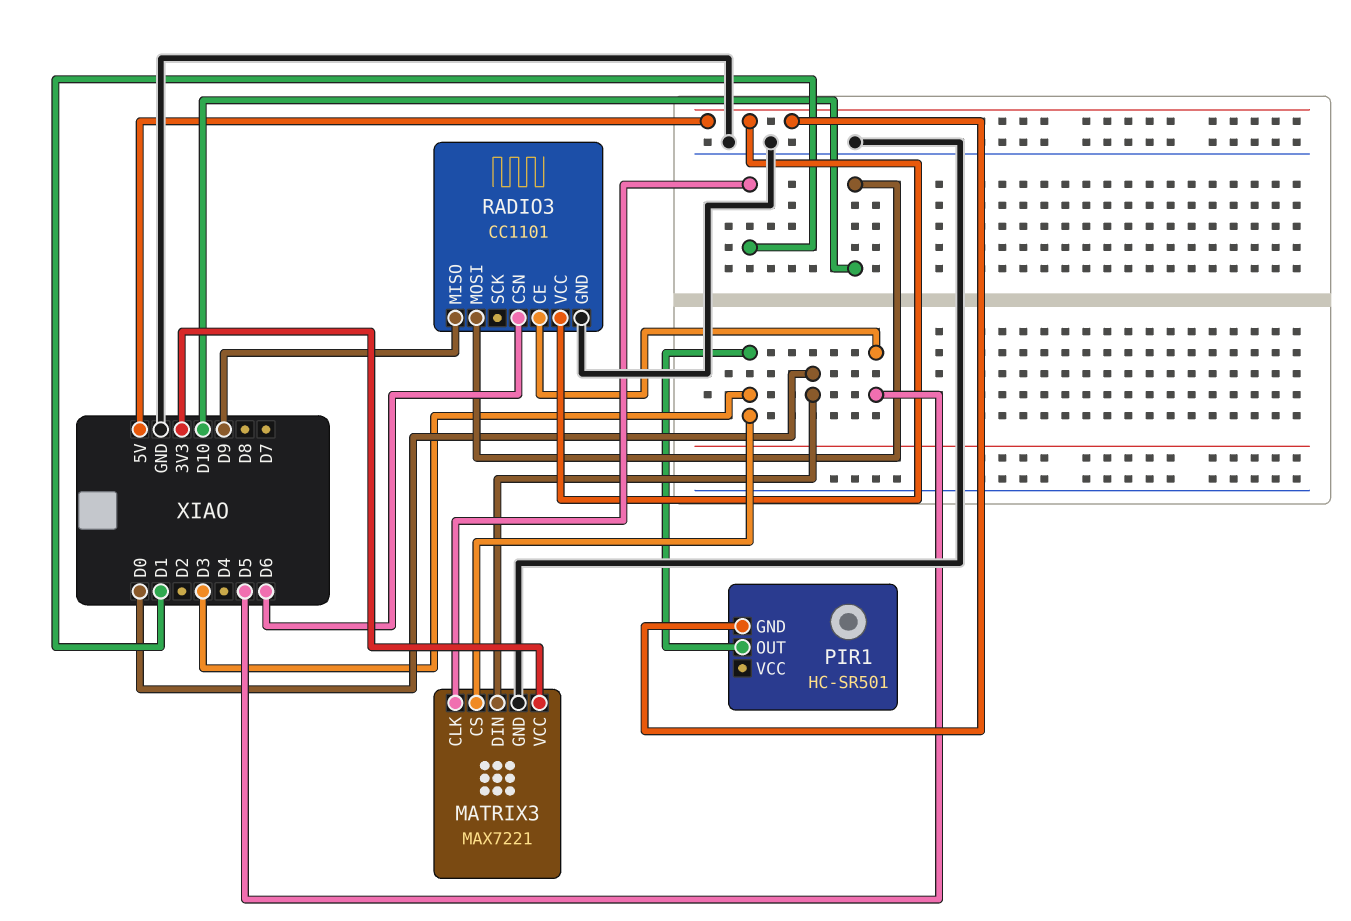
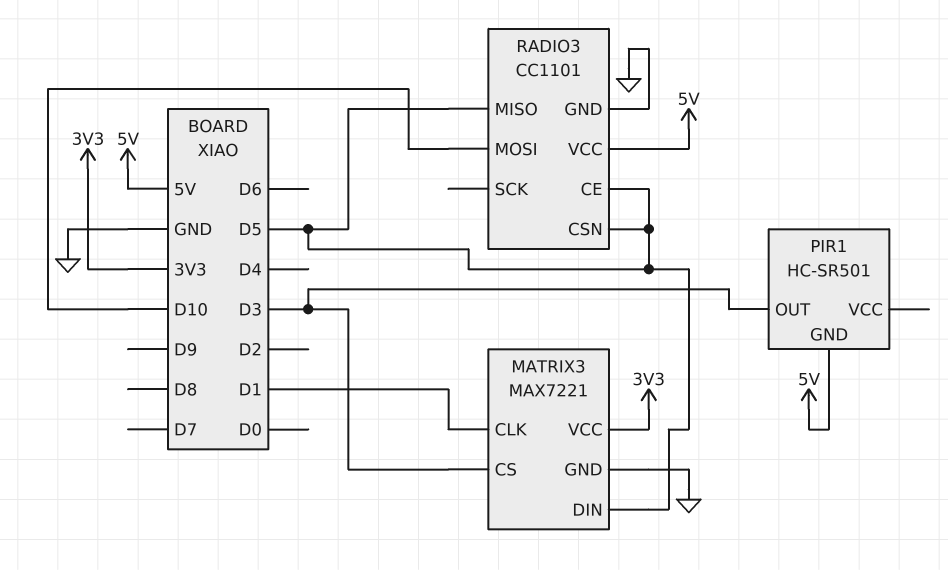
MATRIX3 pin DIN: D0 -> D5
RADIO3 pin CSN: D6 -> D5
RADIO3 pin MISO: D9 -> D5

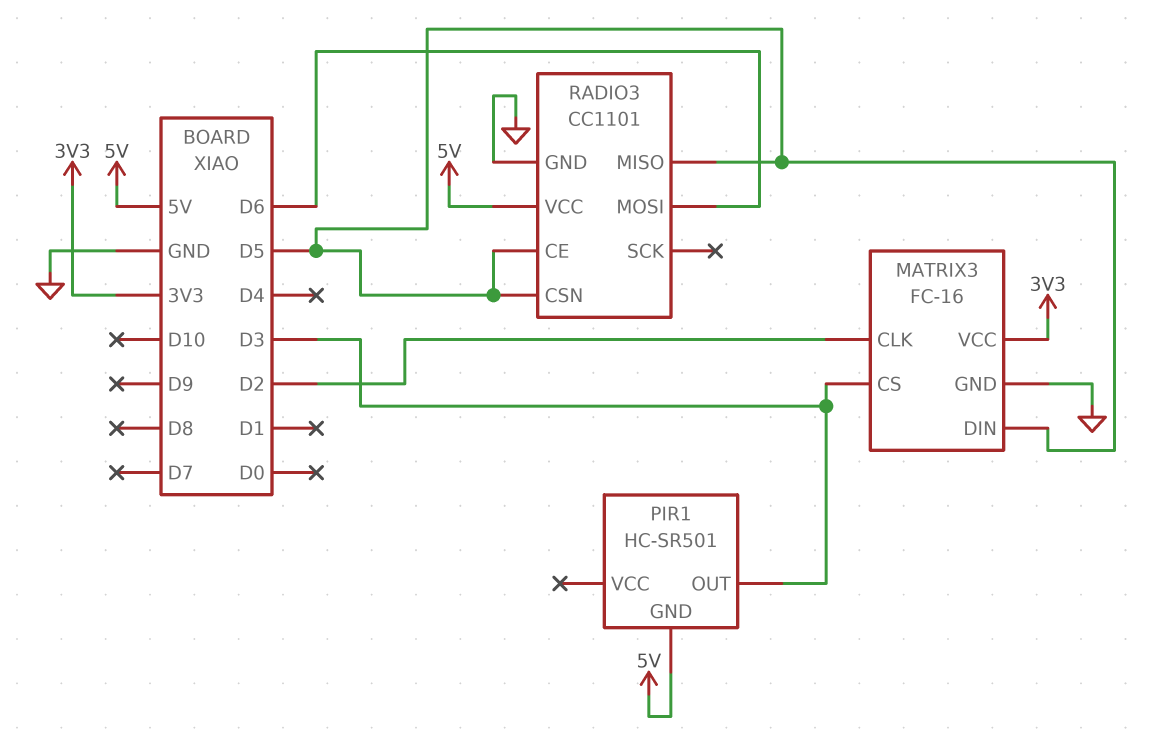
MATRIX3: MAX7221 -> FC-16
MATRIX3 pin CLK: D1 -> D2
RADIO3 pin MOSI: D10 -> D6

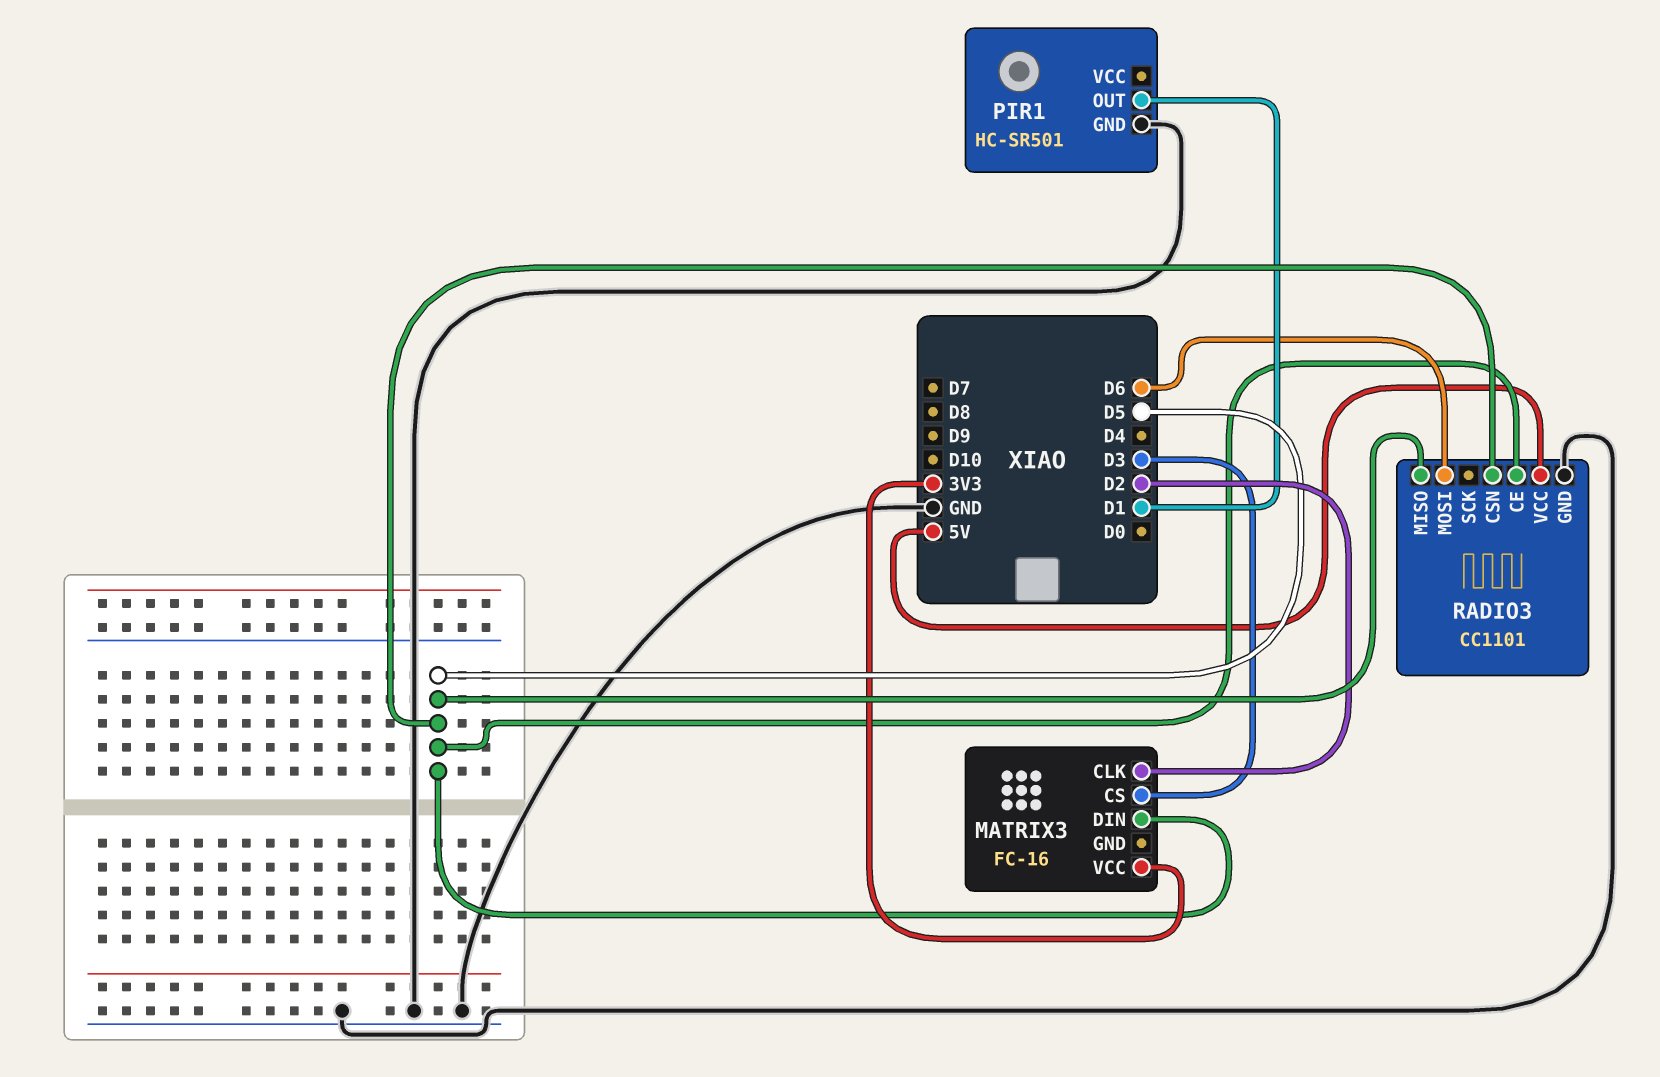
MATRIX3 pin GND: GND -> none
PIR1 pin GND: 5V -> GND
PIR1 pin OUT: D3 -> D1

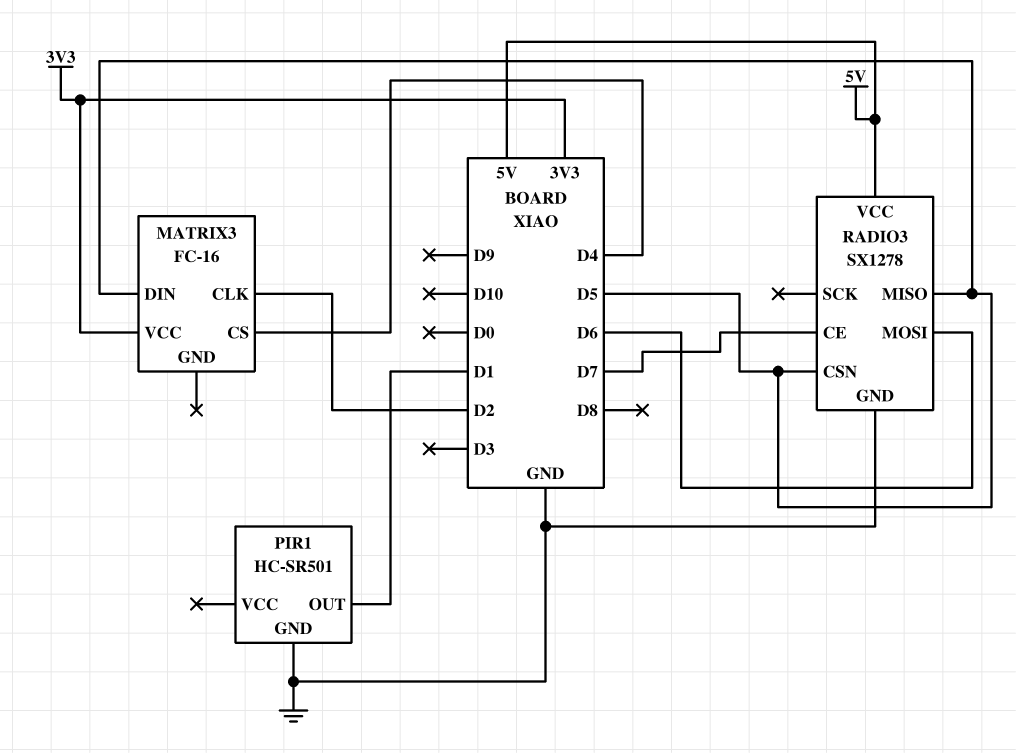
MATRIX3 pin CS: D3 -> D4
RADIO3: CC1101 -> SX1278
RADIO3 pin CE: D5 -> D7

